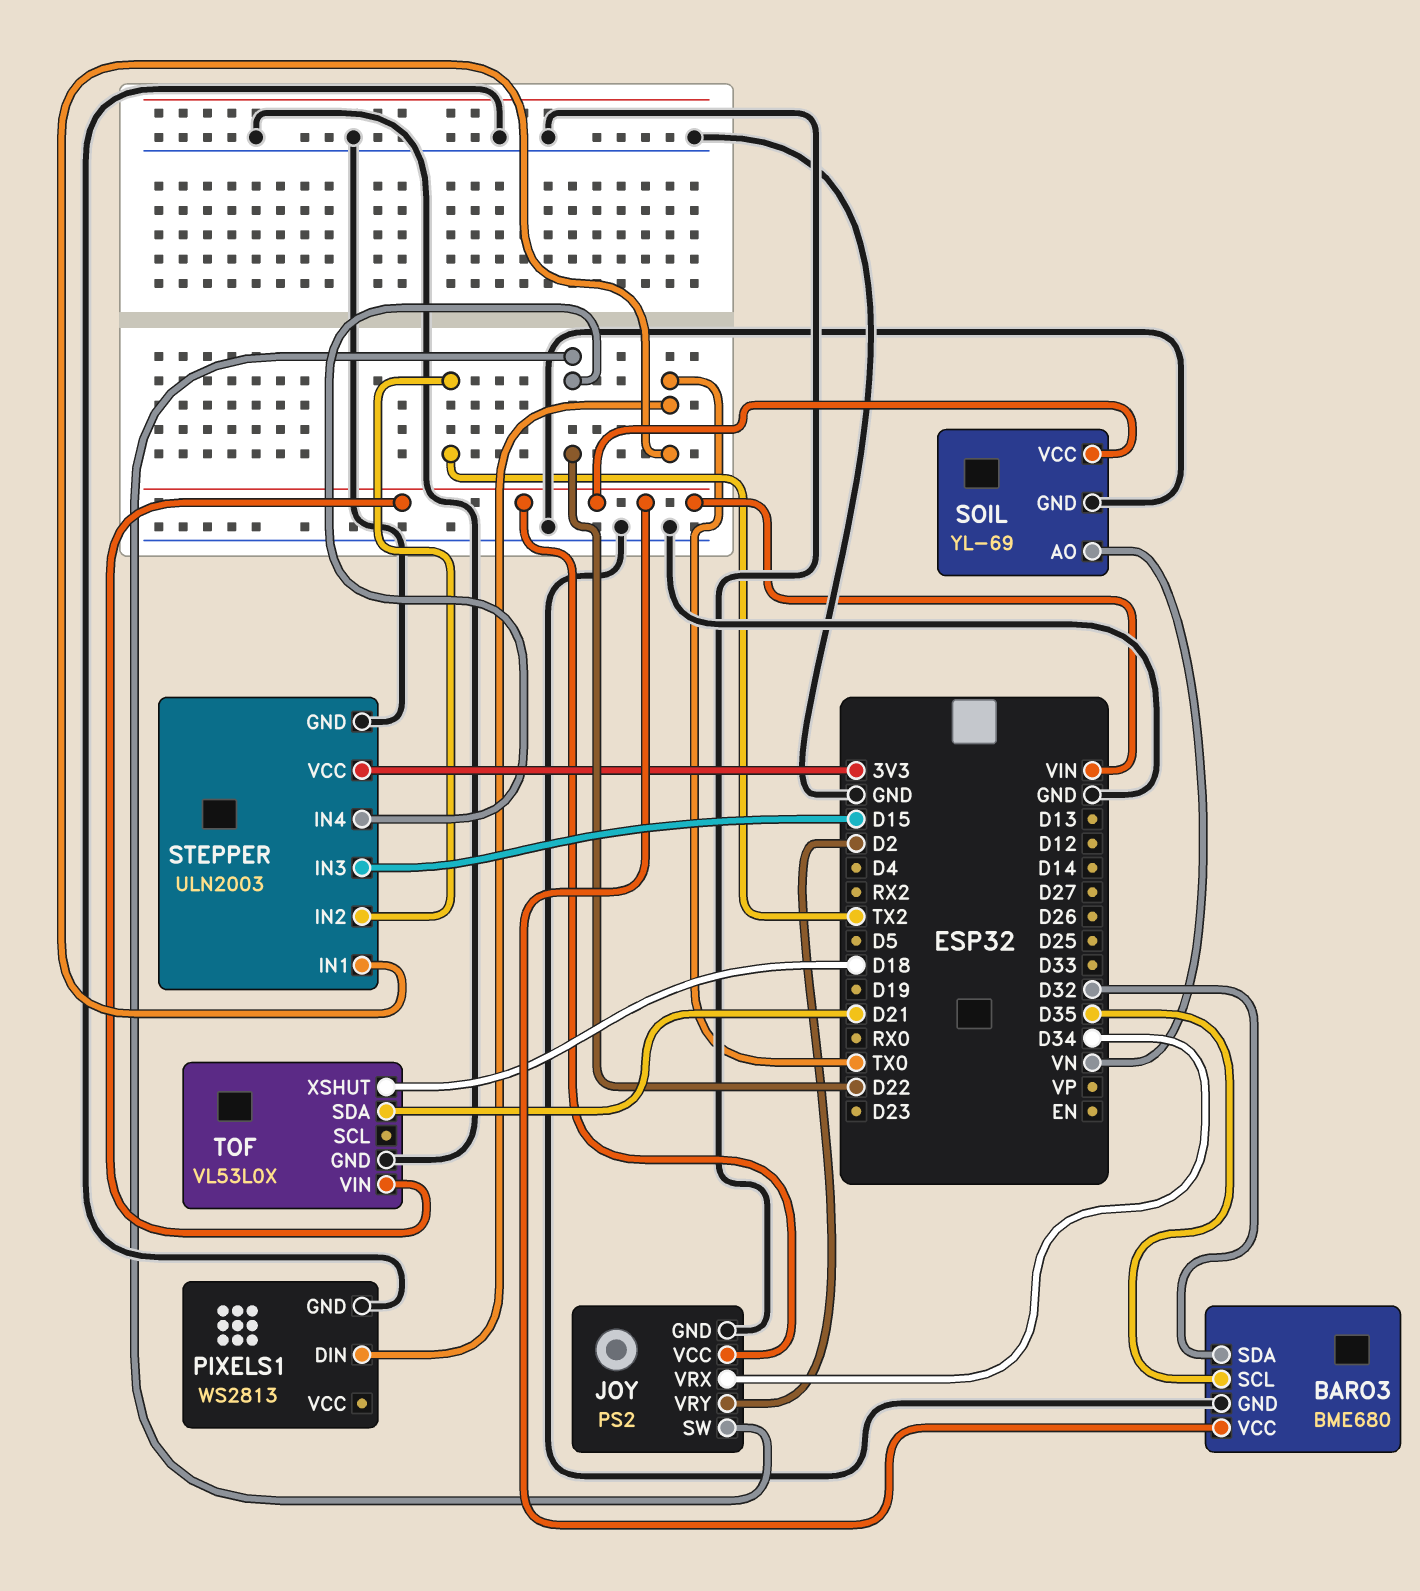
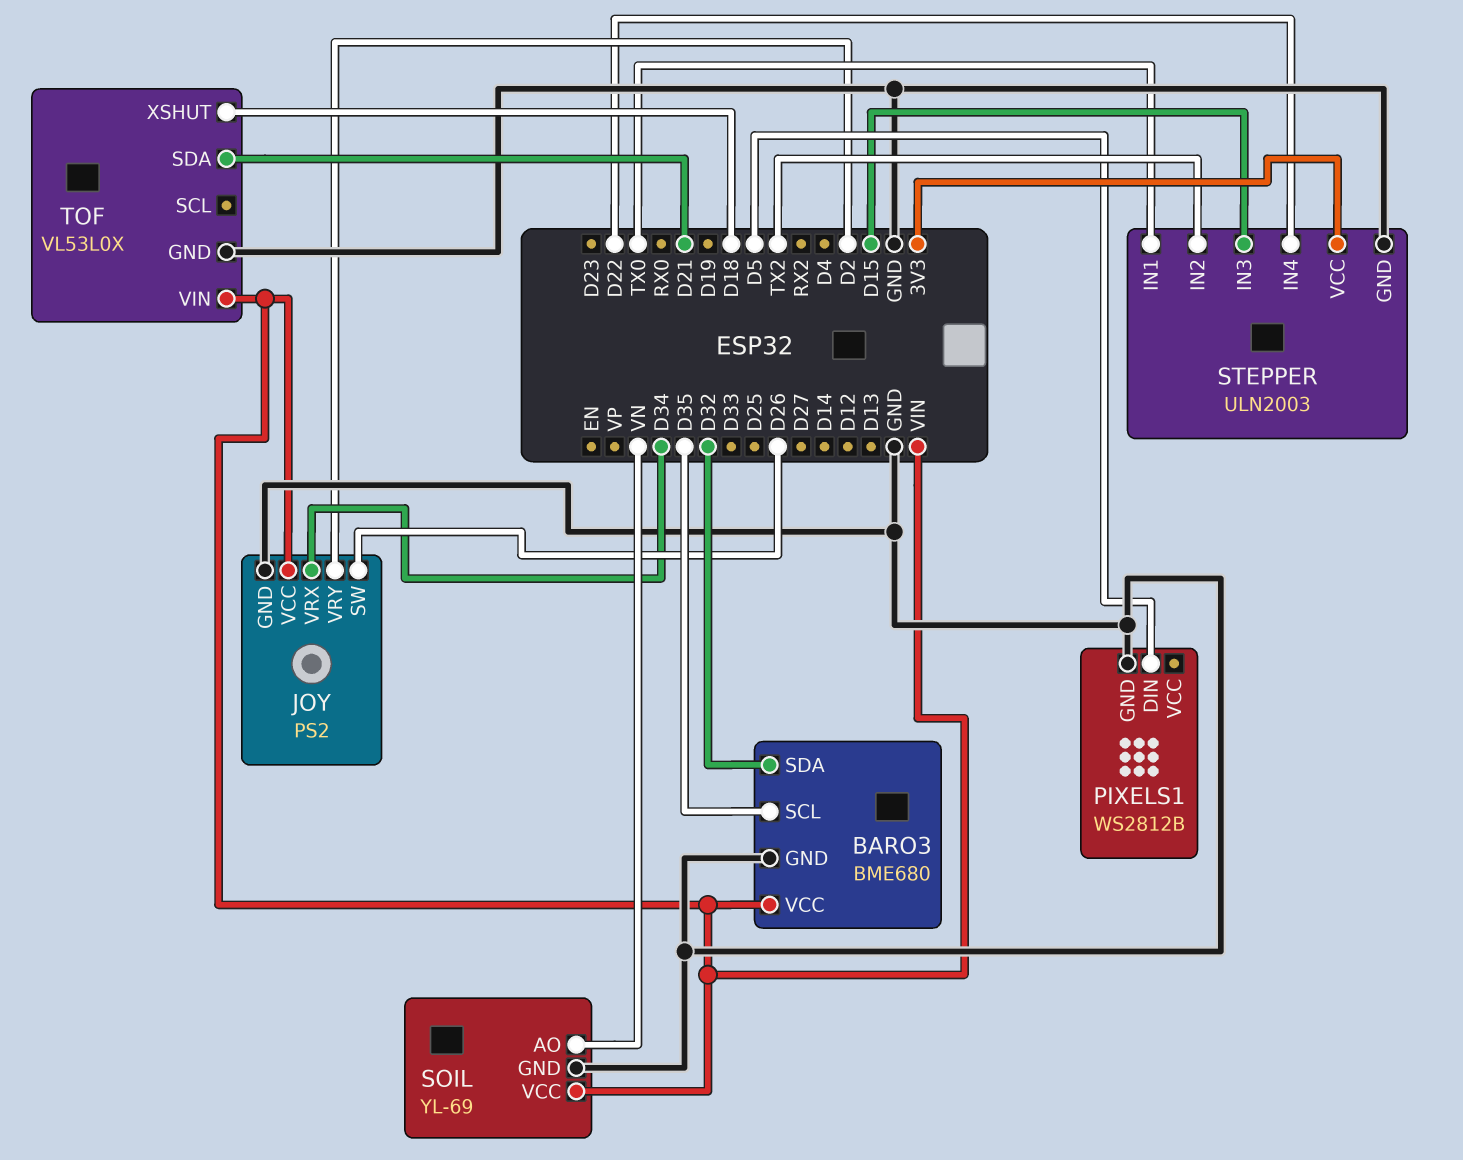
JOY pin SW: D22 -> D26
PIXELS1: WS2813 -> WS2812B
PIXELS1 pin DIN: TX0 -> D5

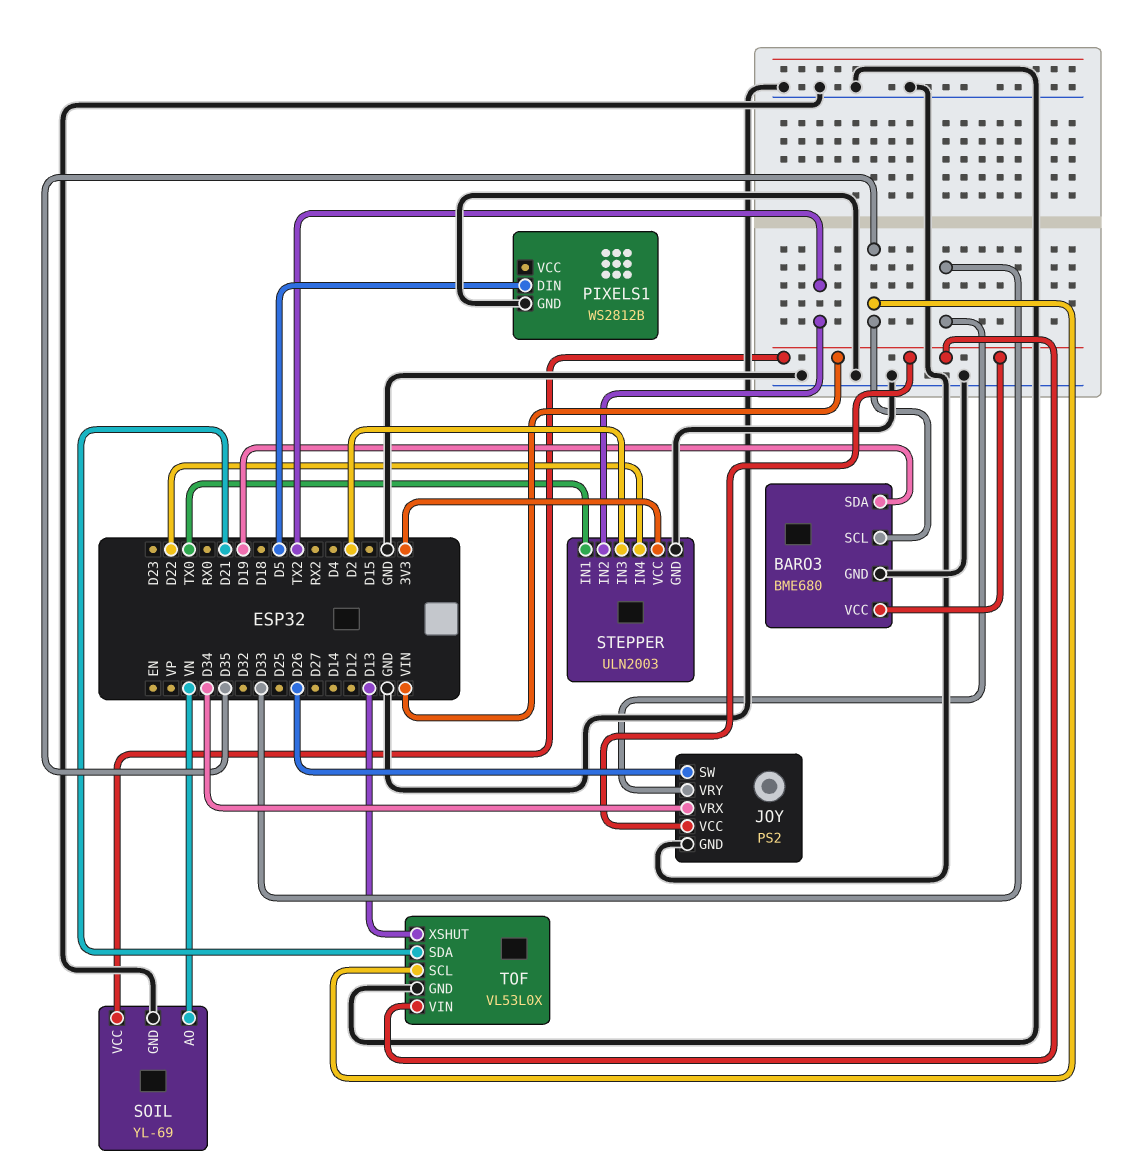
BARO3 pin SDA: D32 -> D19
JOY pin VRY: D2 -> D33
STEPPER pin IN3: D15 -> D2
TOF pin SCL: none -> D35
TOF pin XSHUT: D18 -> D13

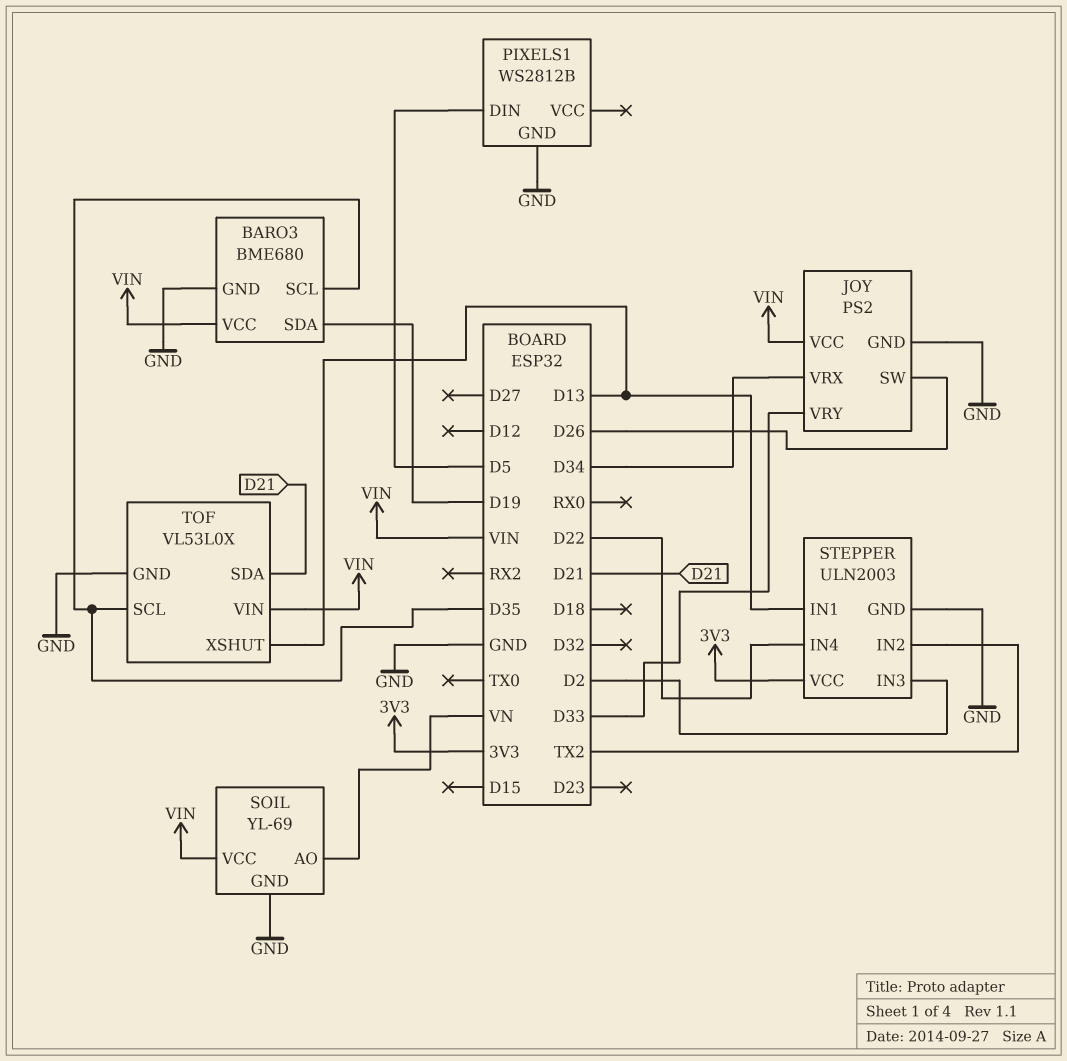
STEPPER pin IN1: TX0 -> D13

